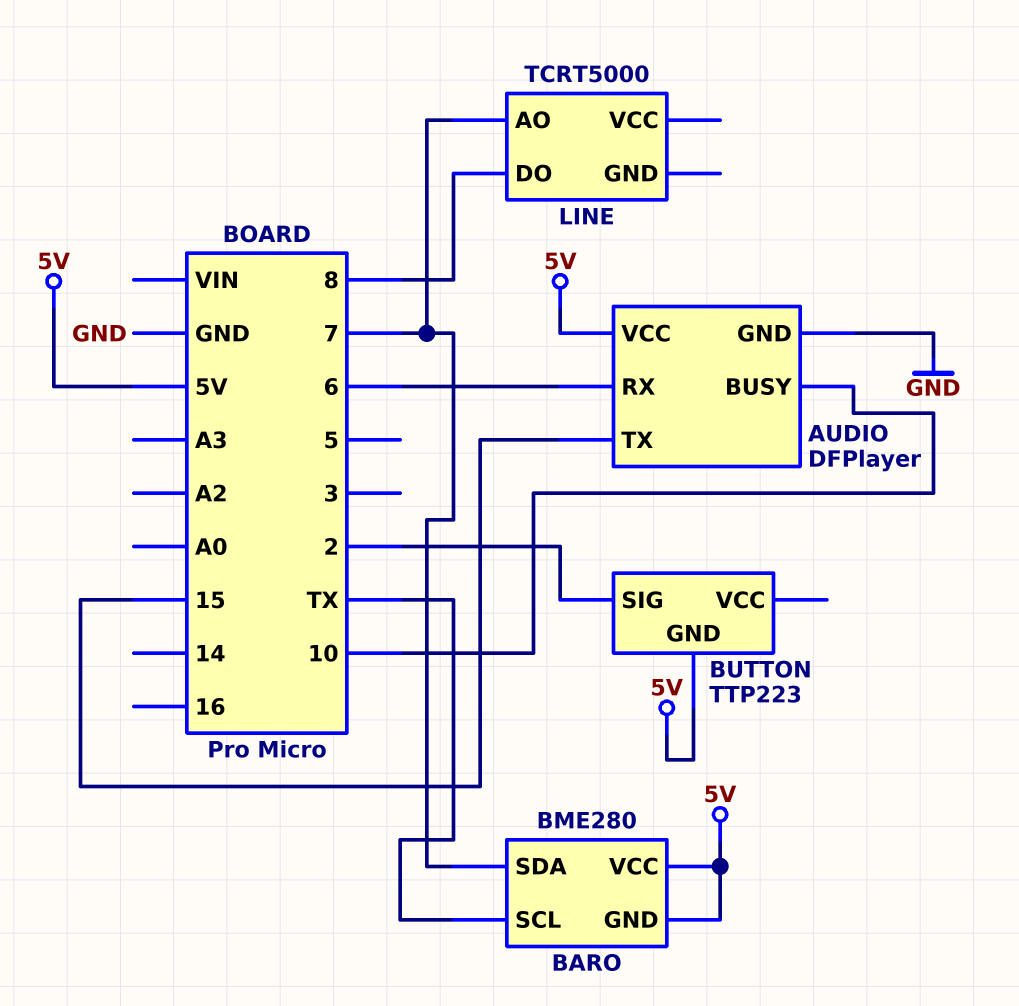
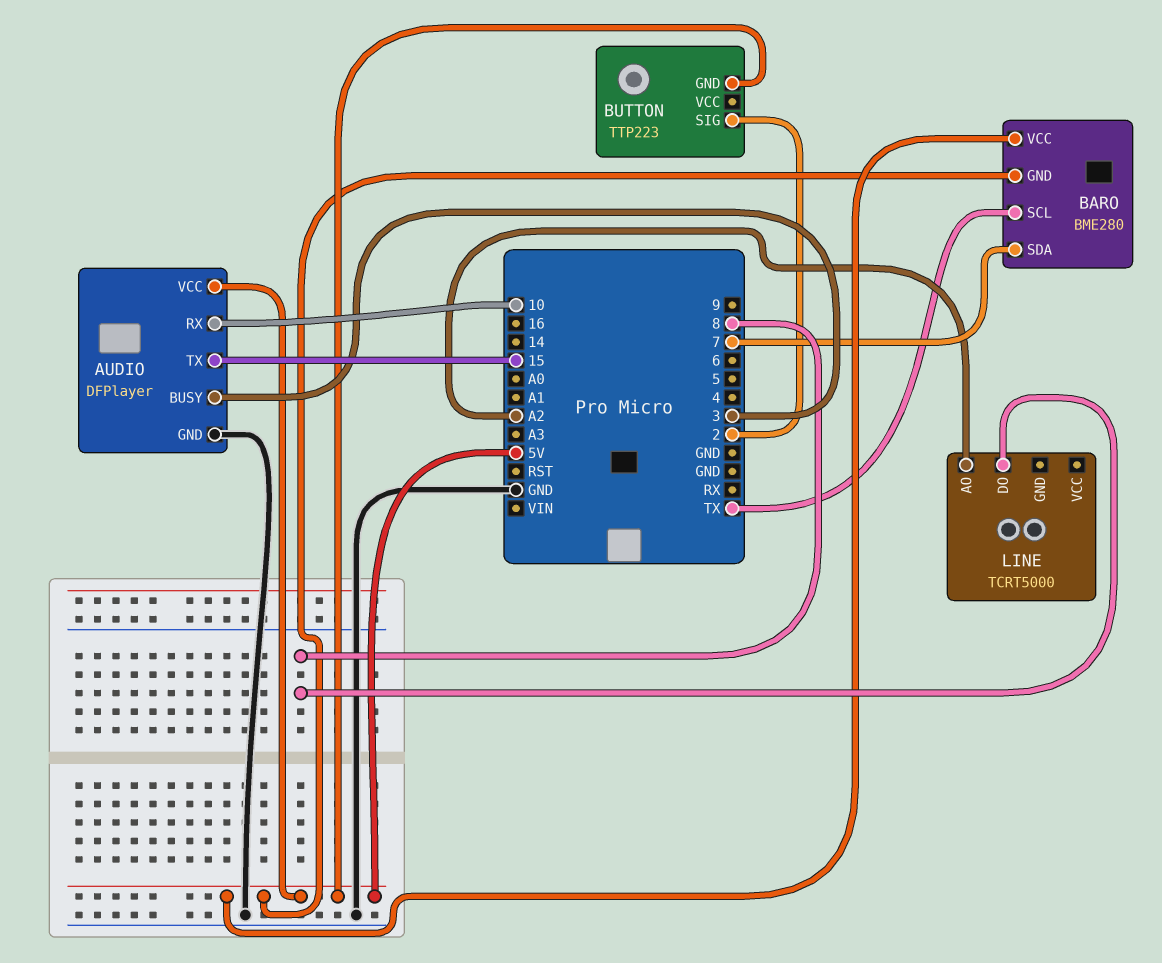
AUDIO pin BUSY: 10 -> 3
AUDIO pin RX: 6 -> 10
LINE pin AO: 7 -> A2

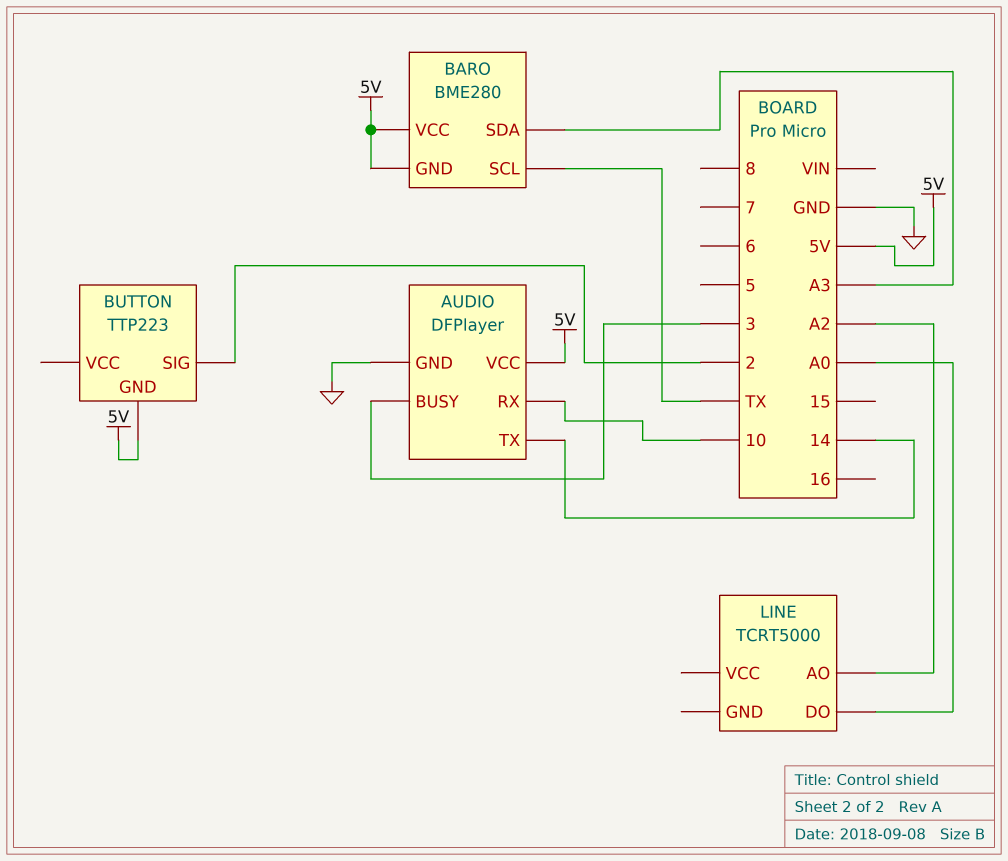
AUDIO pin TX: 15 -> 14
BARO pin SDA: 7 -> A3
LINE pin DO: 8 -> A0

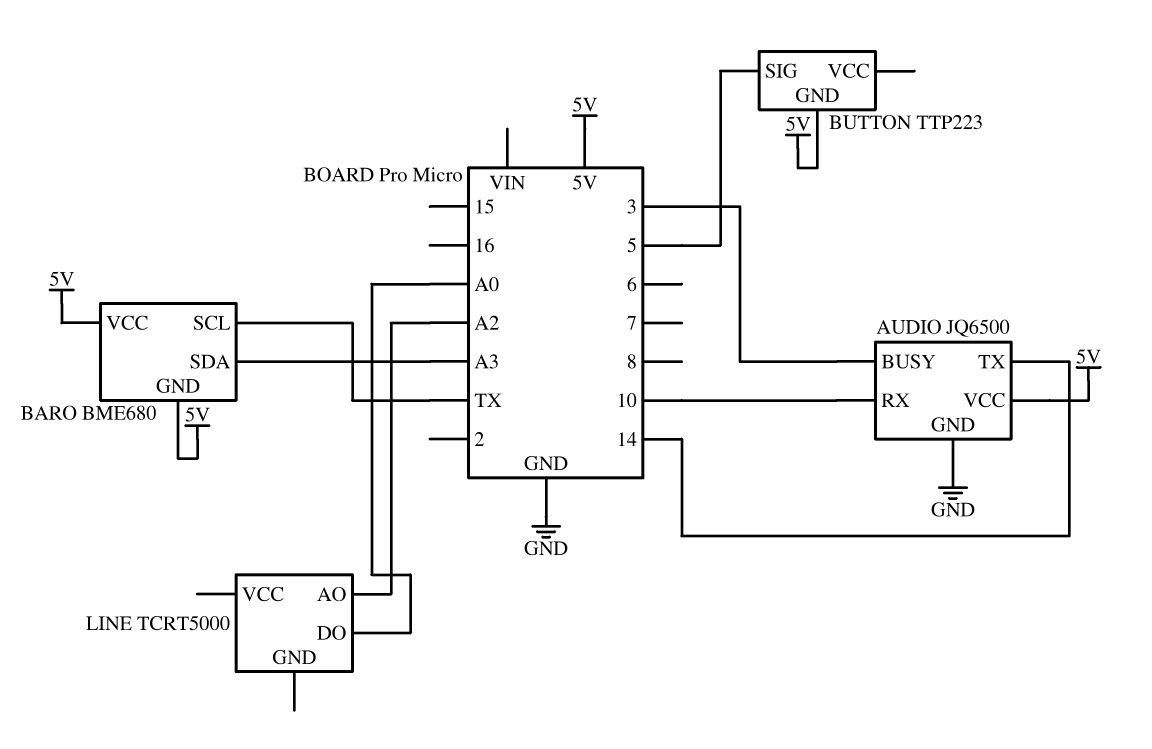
AUDIO: DFPlayer -> JQ6500
BARO: BME280 -> BME680
BUTTON pin SIG: 2 -> 5

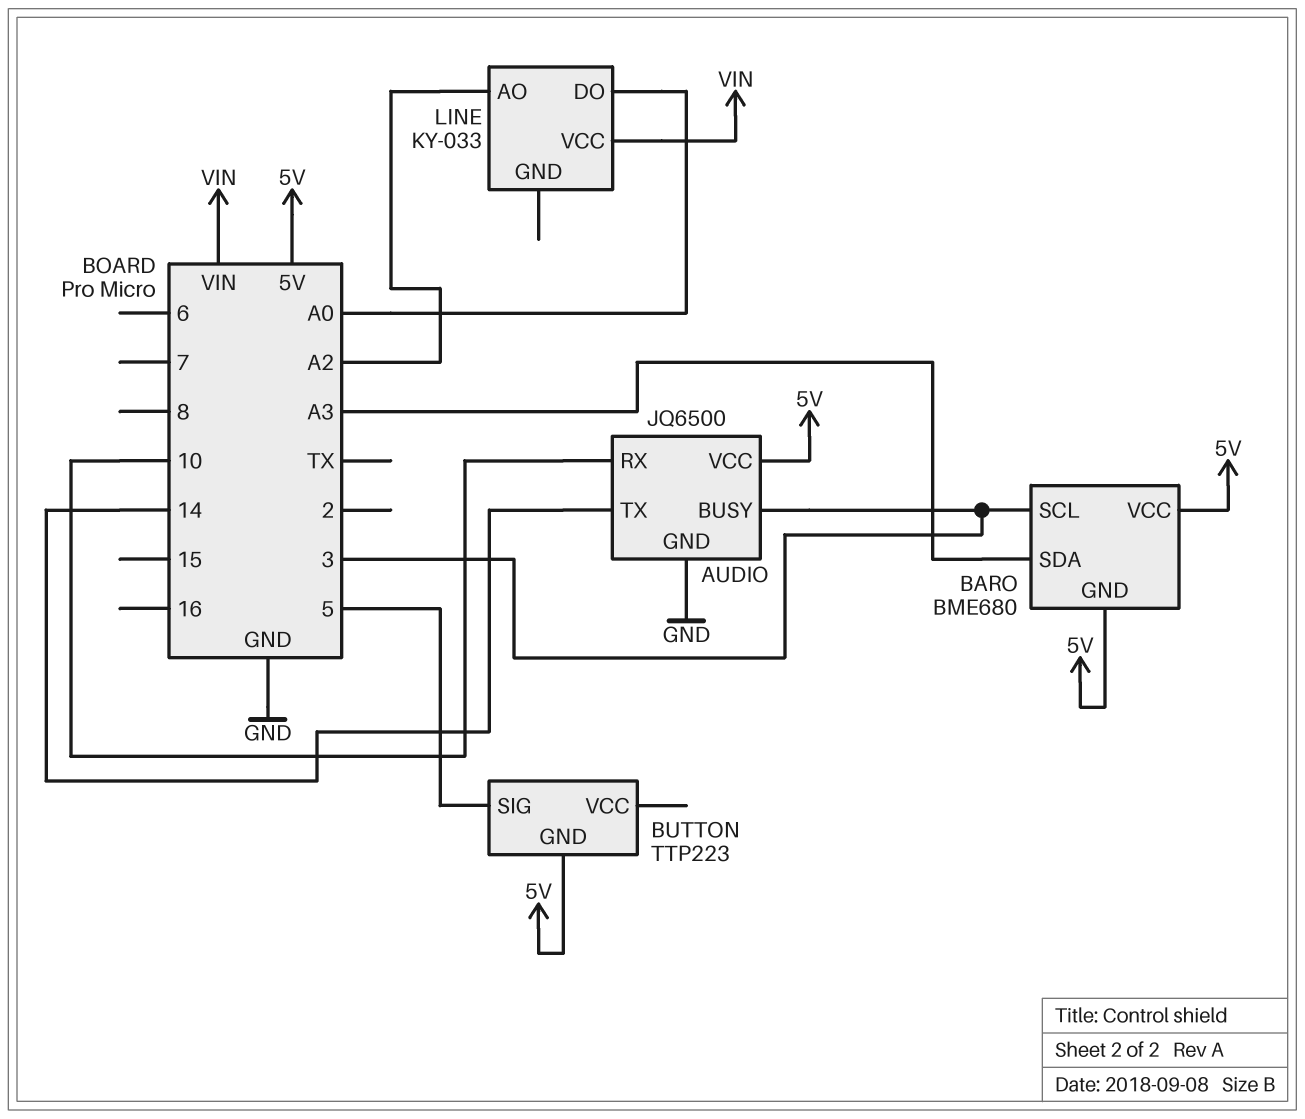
BARO pin SCL: TX -> 3
LINE: TCRT5000 -> KY-033
LINE pin VCC: none -> VIN

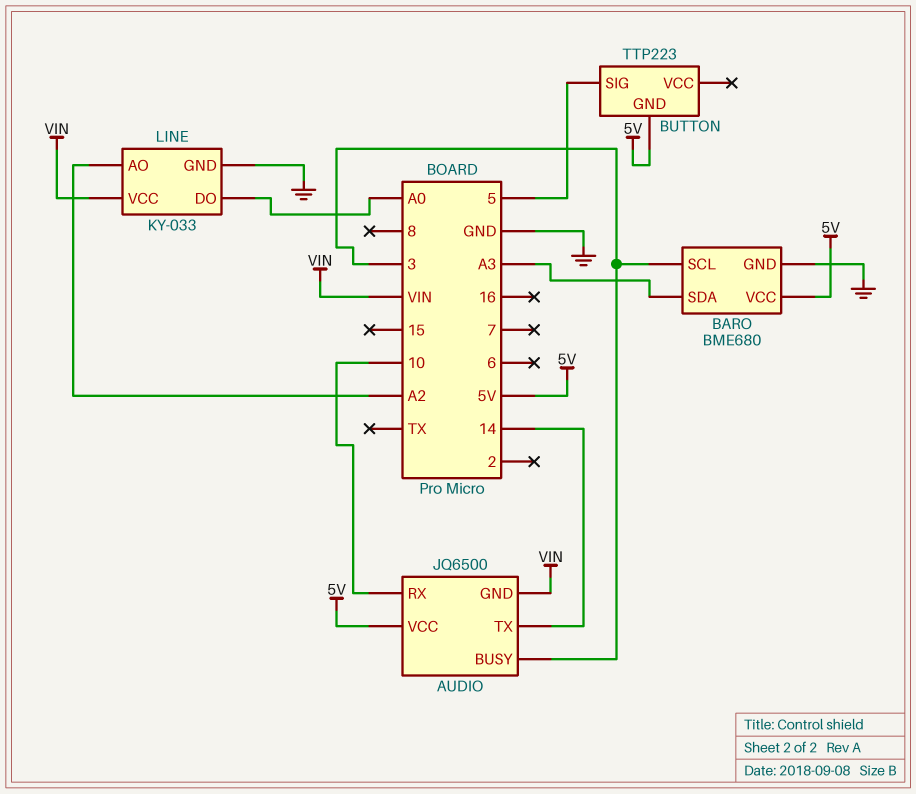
AUDIO pin GND: GND -> VIN
BARO pin GND: 5V -> GND
LINE pin GND: none -> GND

